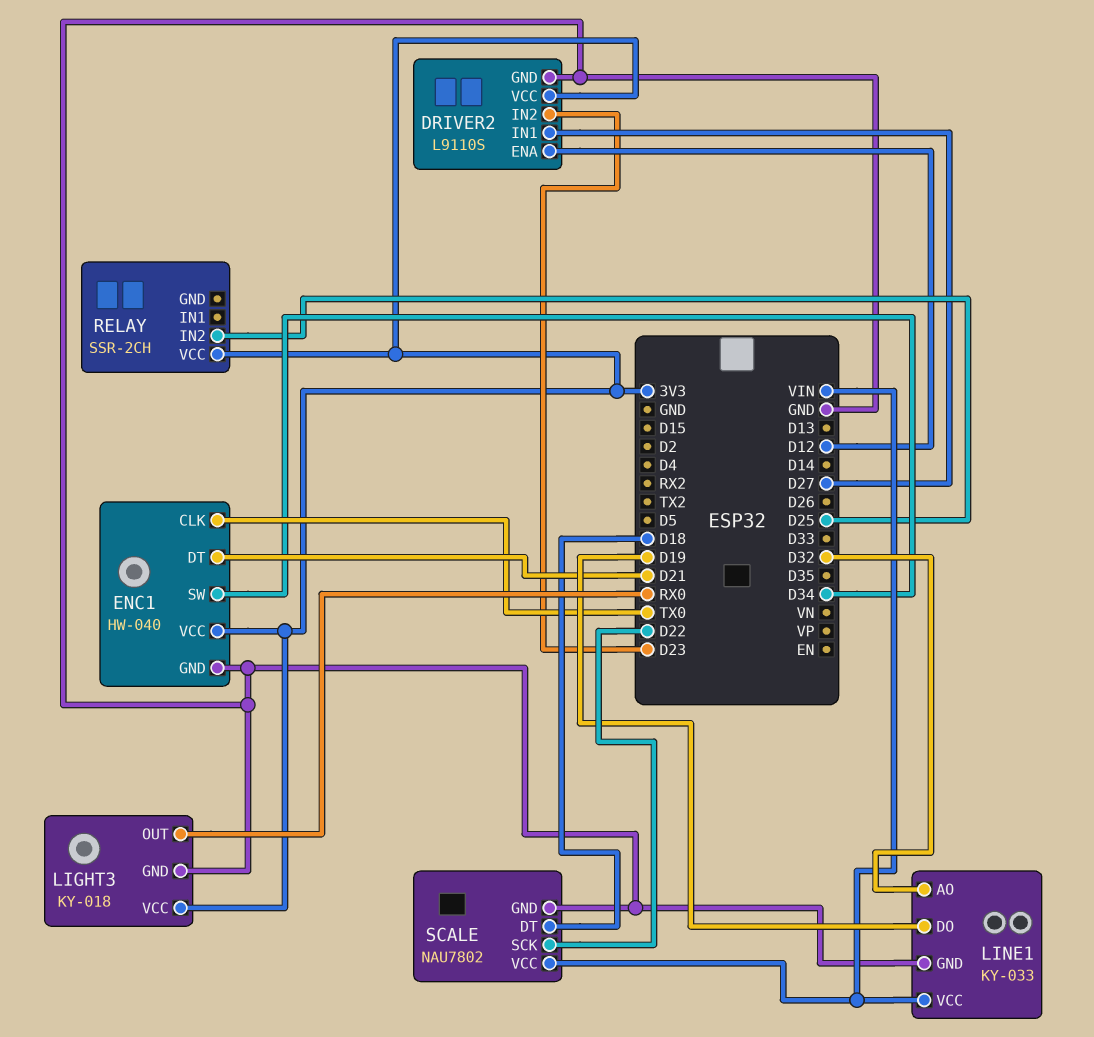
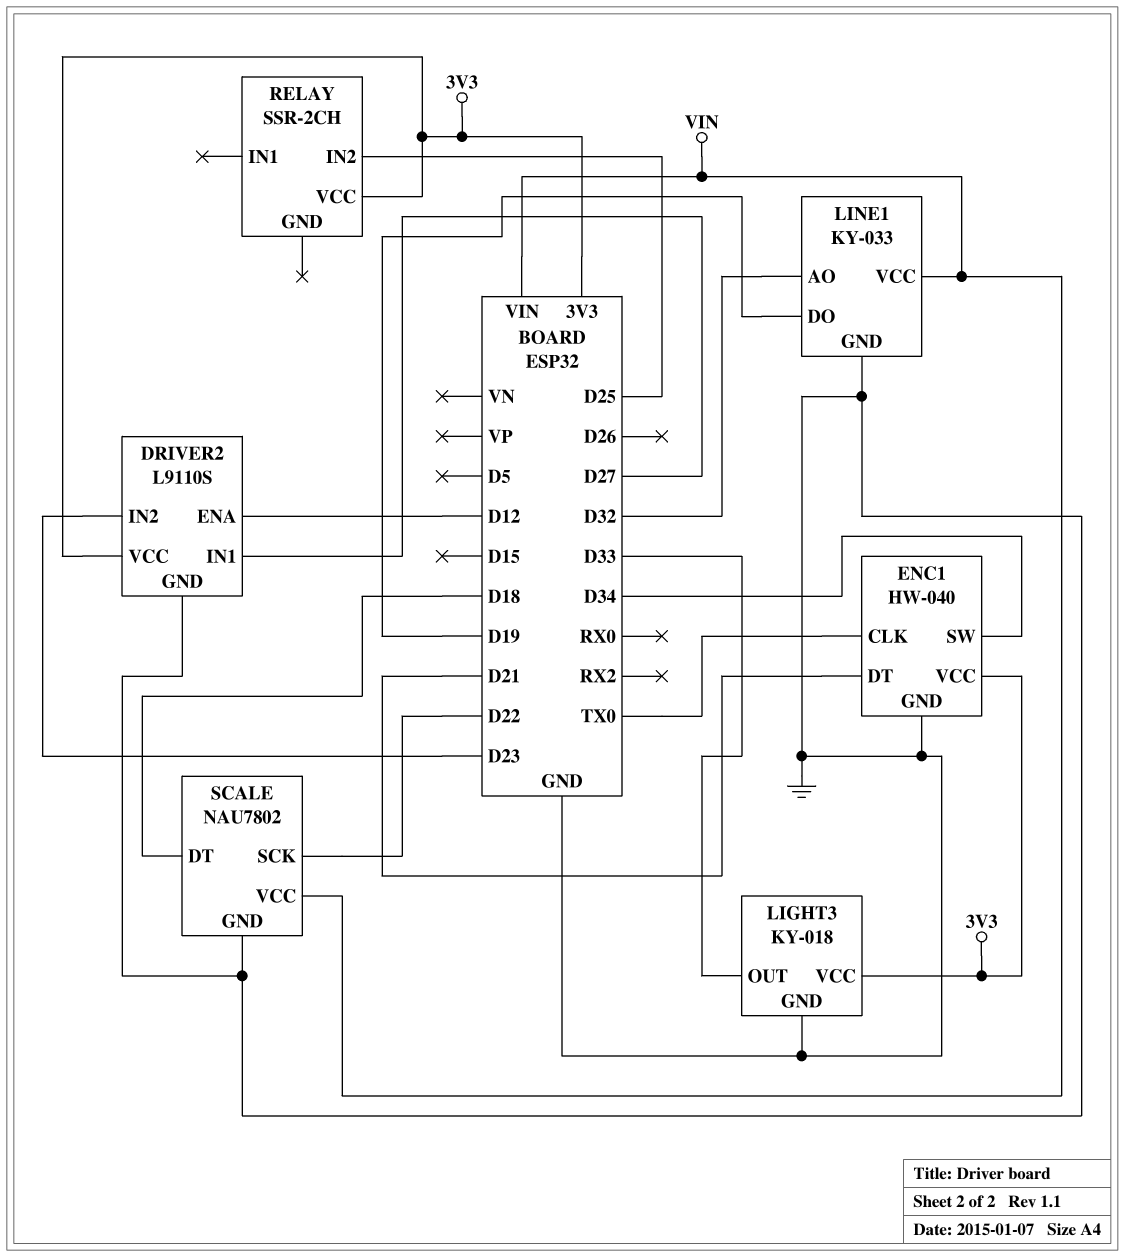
LIGHT3 pin OUT: RX0 -> D33

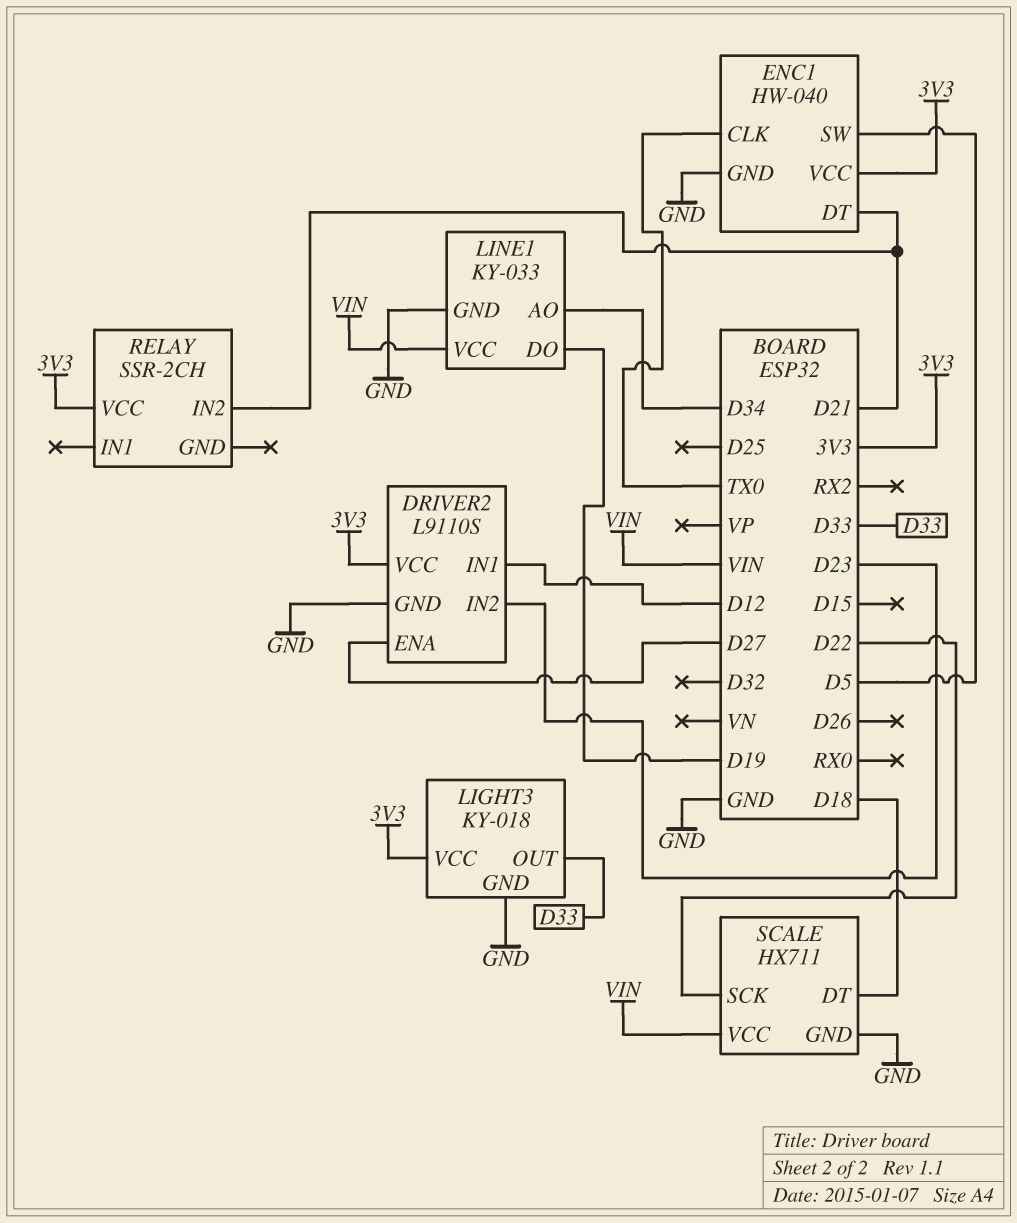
DRIVER2 pin ENA: D12 -> D27
DRIVER2 pin IN1: D27 -> D12
ENC1 pin SW: D34 -> D5
LINE1 pin AO: D32 -> D34
RELAY pin IN2: D25 -> D21
SCALE: NAU7802 -> HX711

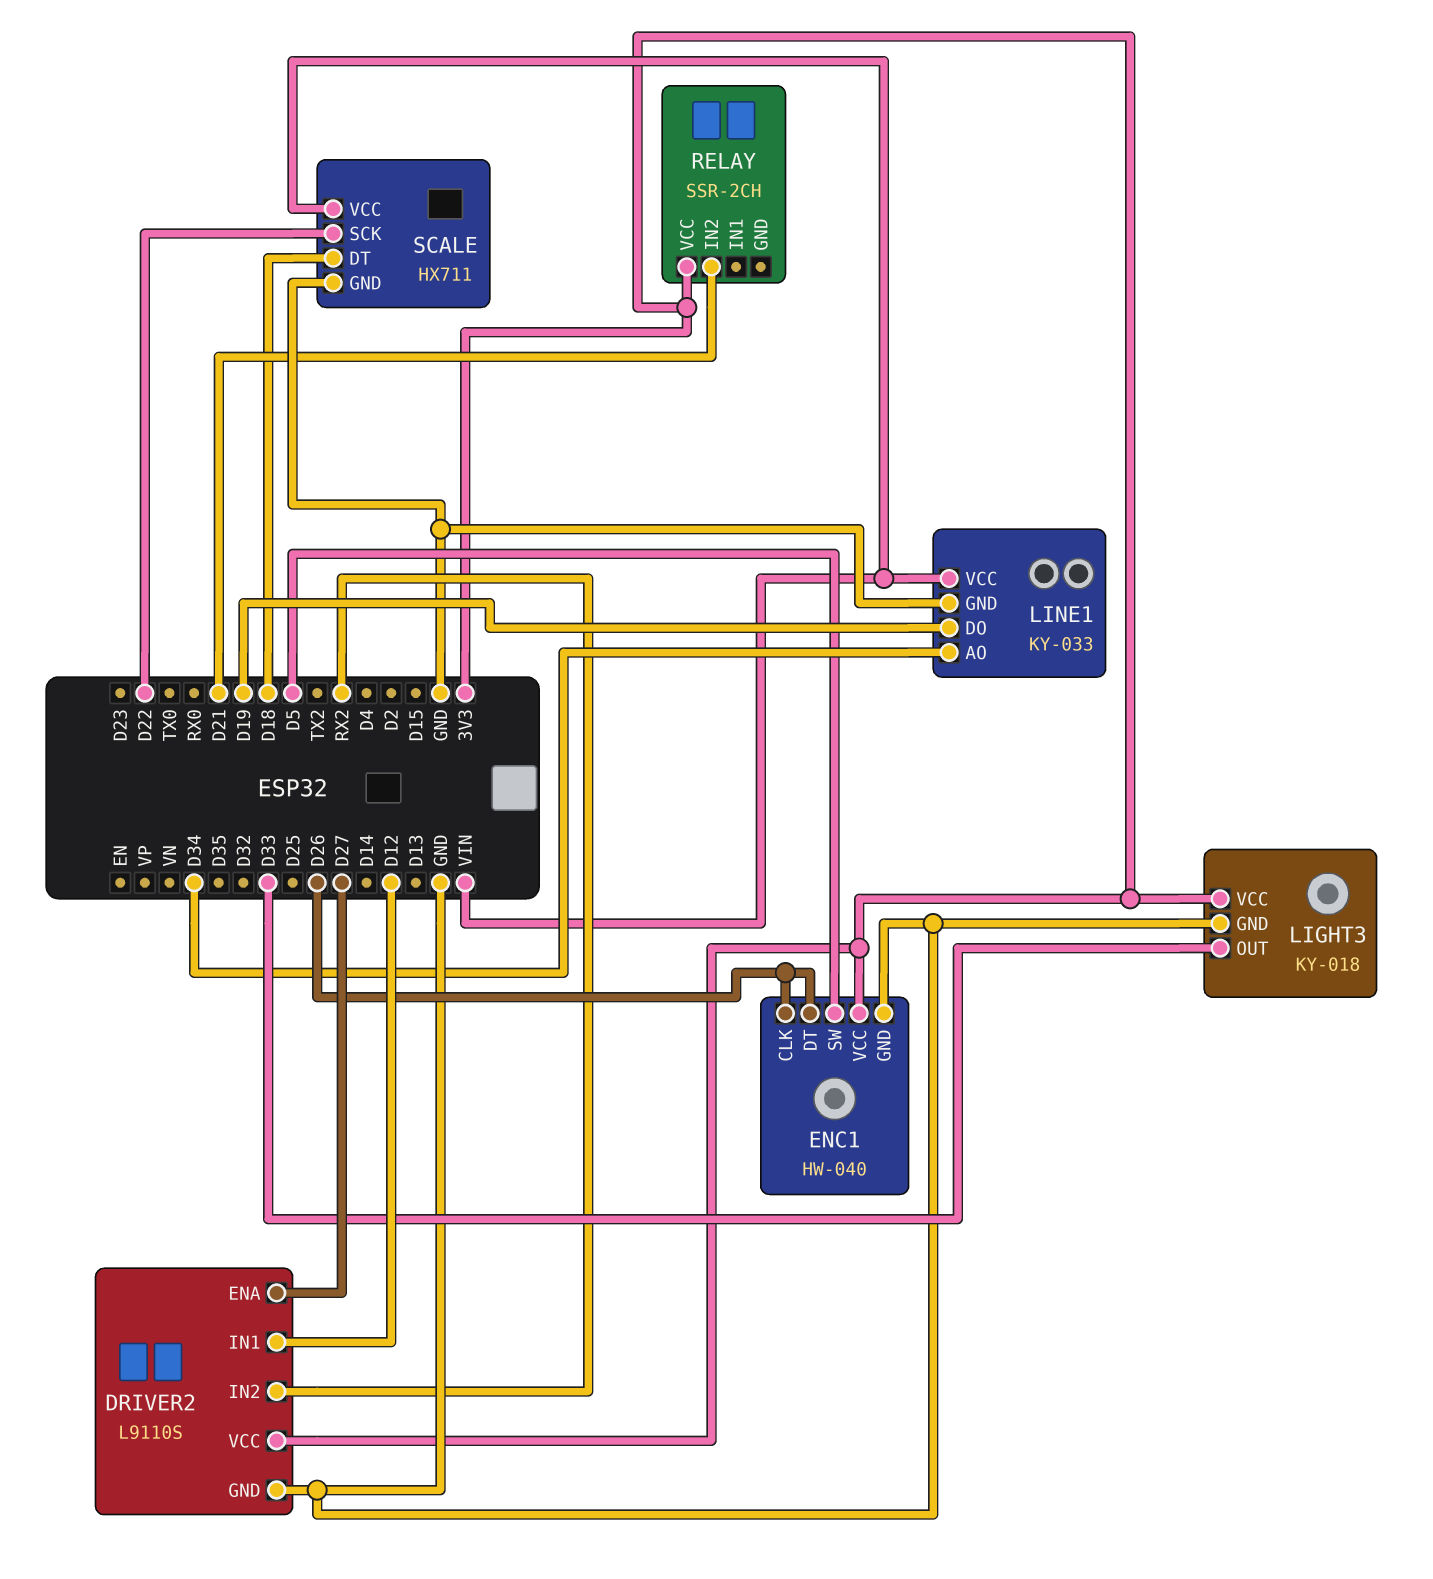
DRIVER2 pin IN2: D23 -> RX2
ENC1 pin CLK: TX0 -> D26
ENC1 pin DT: D21 -> D26

